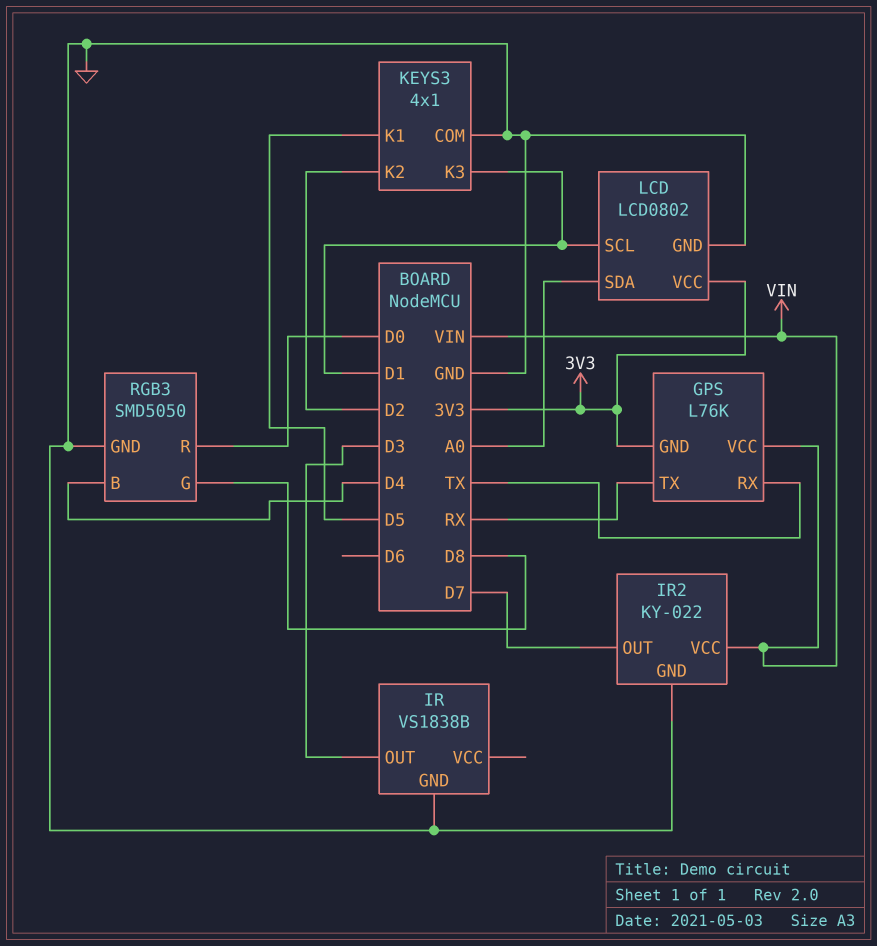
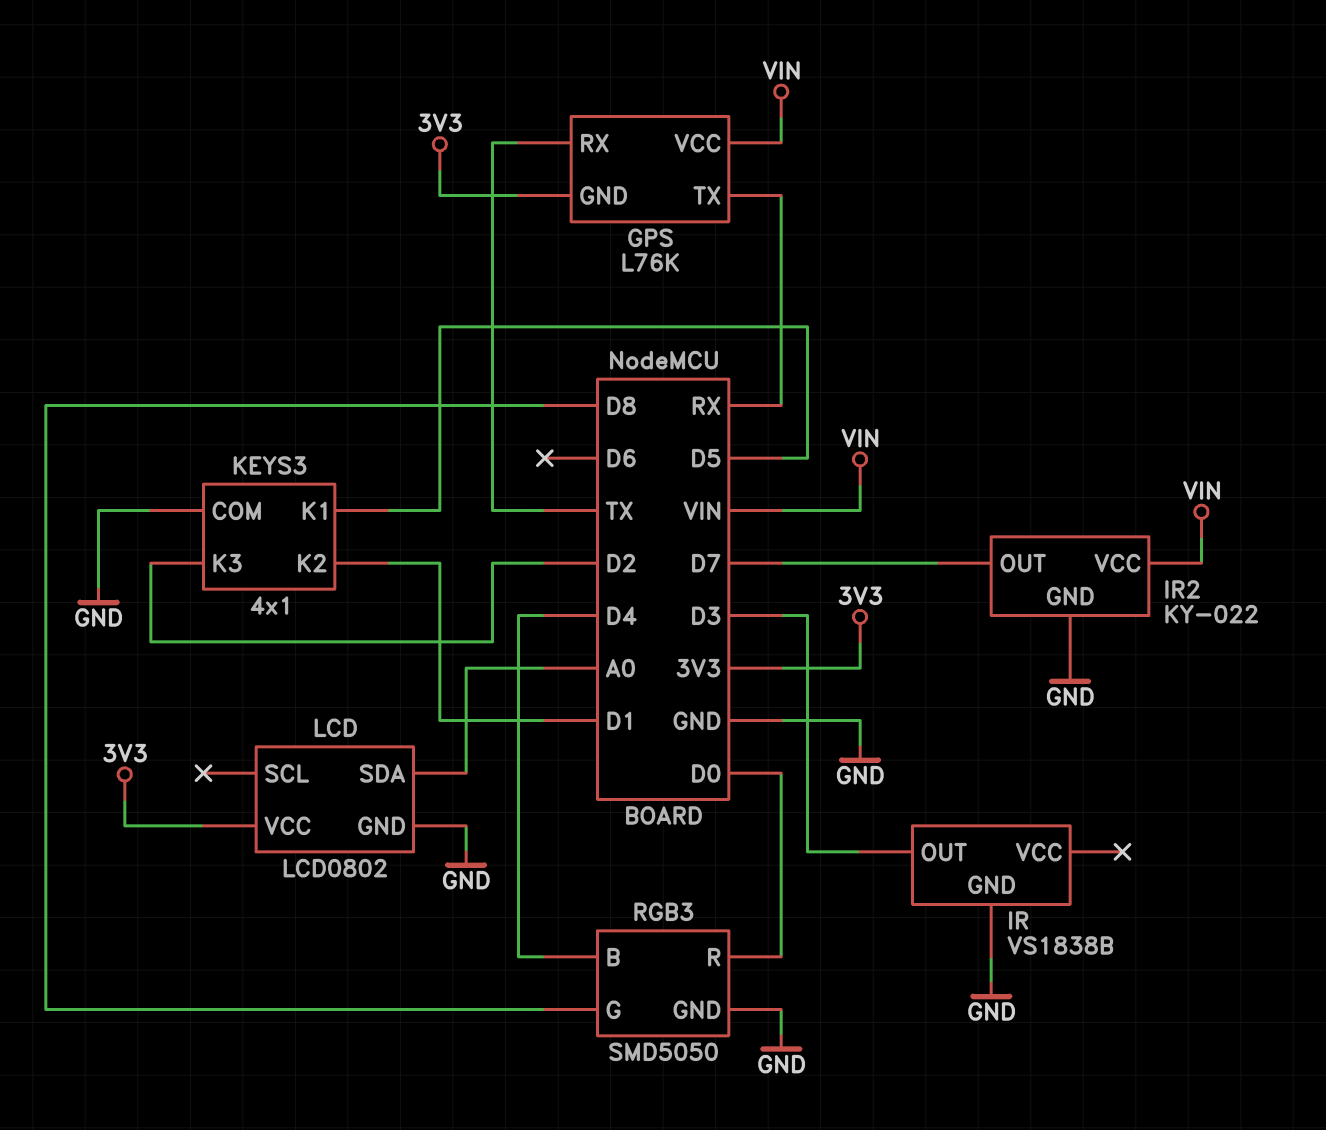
KEYS3 pin K2: D2 -> D1
KEYS3 pin K3: D1 -> D2
LCD pin SCL: D1 -> none

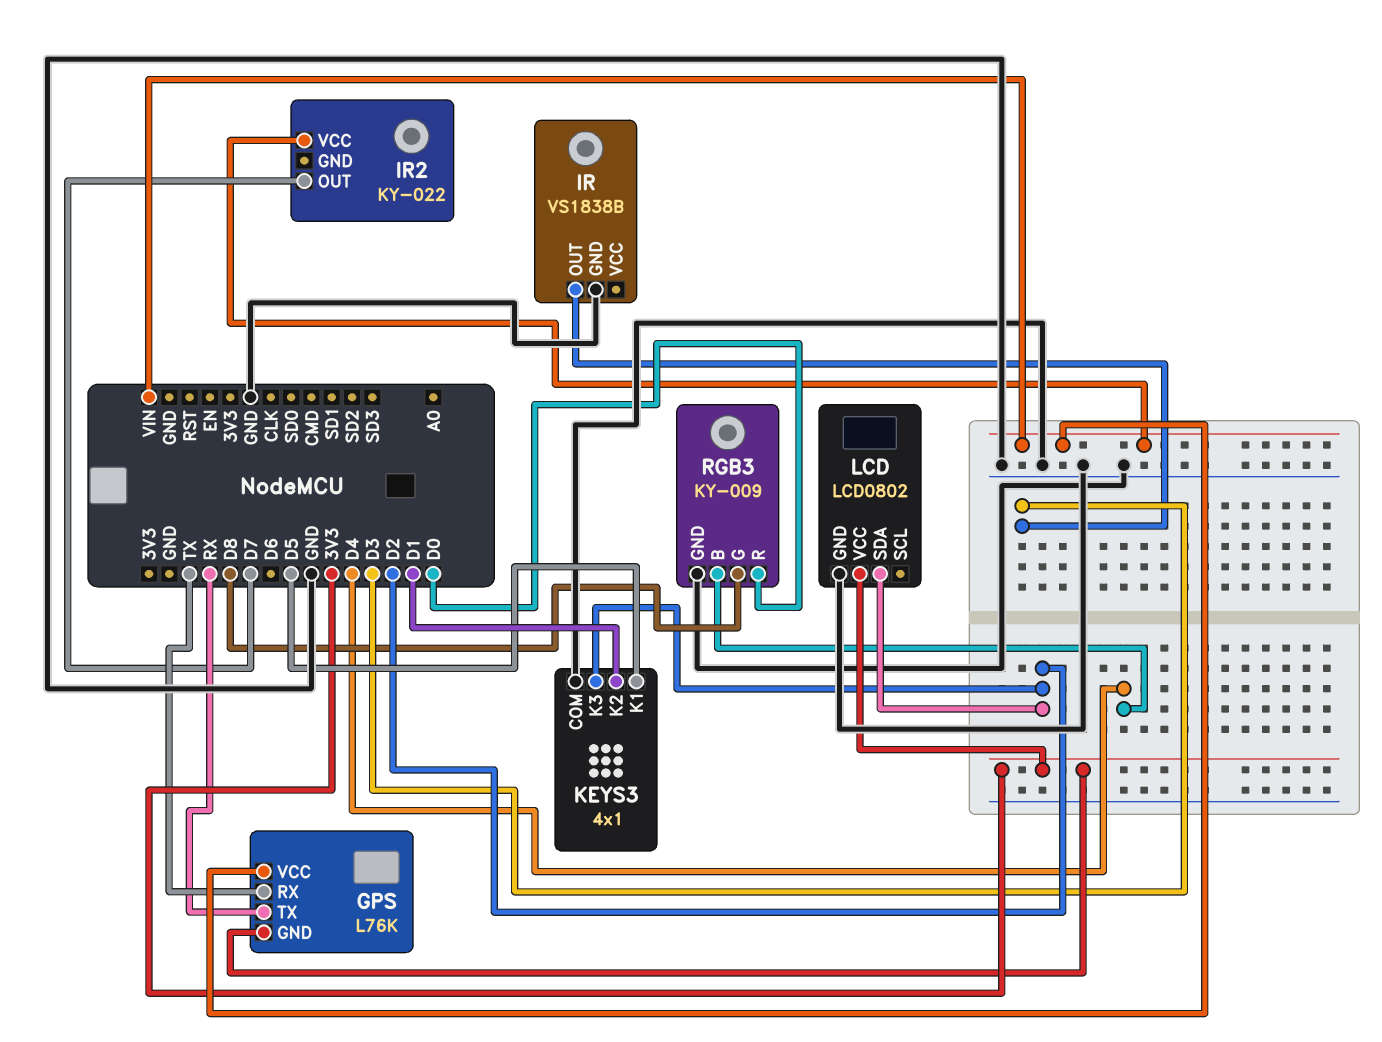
IR2 pin GND: GND -> none
LCD pin SDA: A0 -> D2
RGB3: SMD5050 -> KY-009

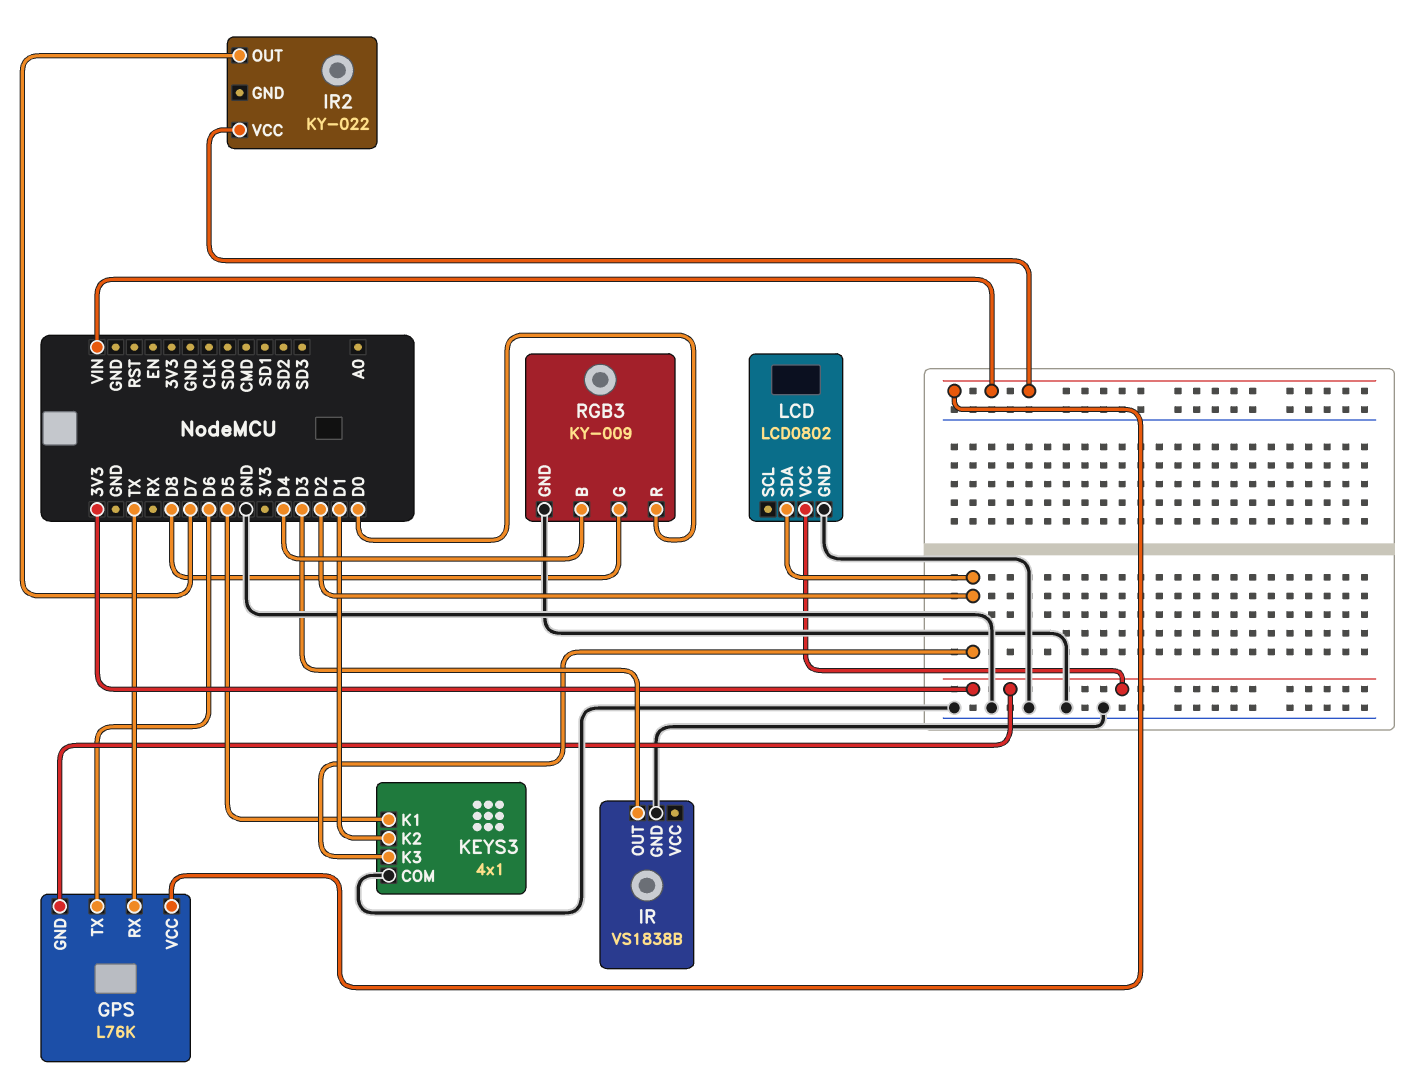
GPS pin TX: RX -> D6

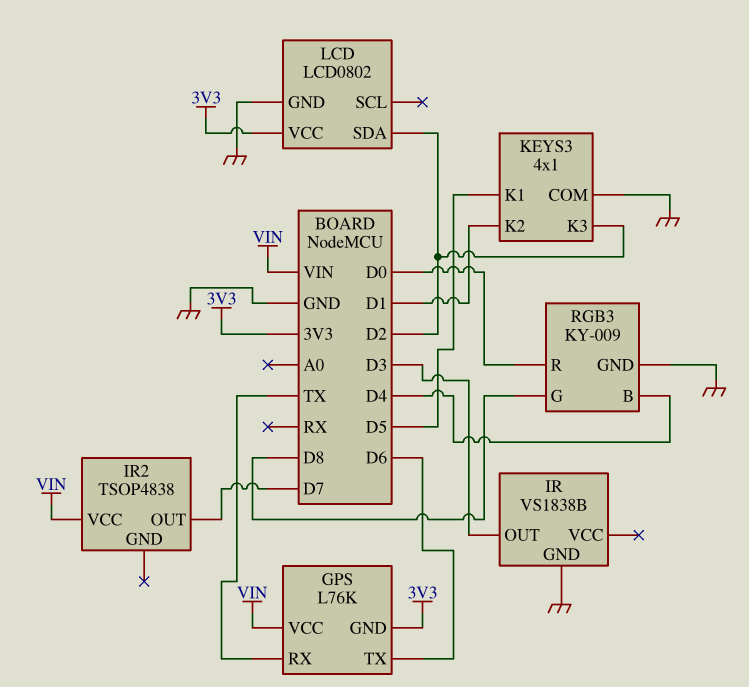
IR2: KY-022 -> TSOP4838

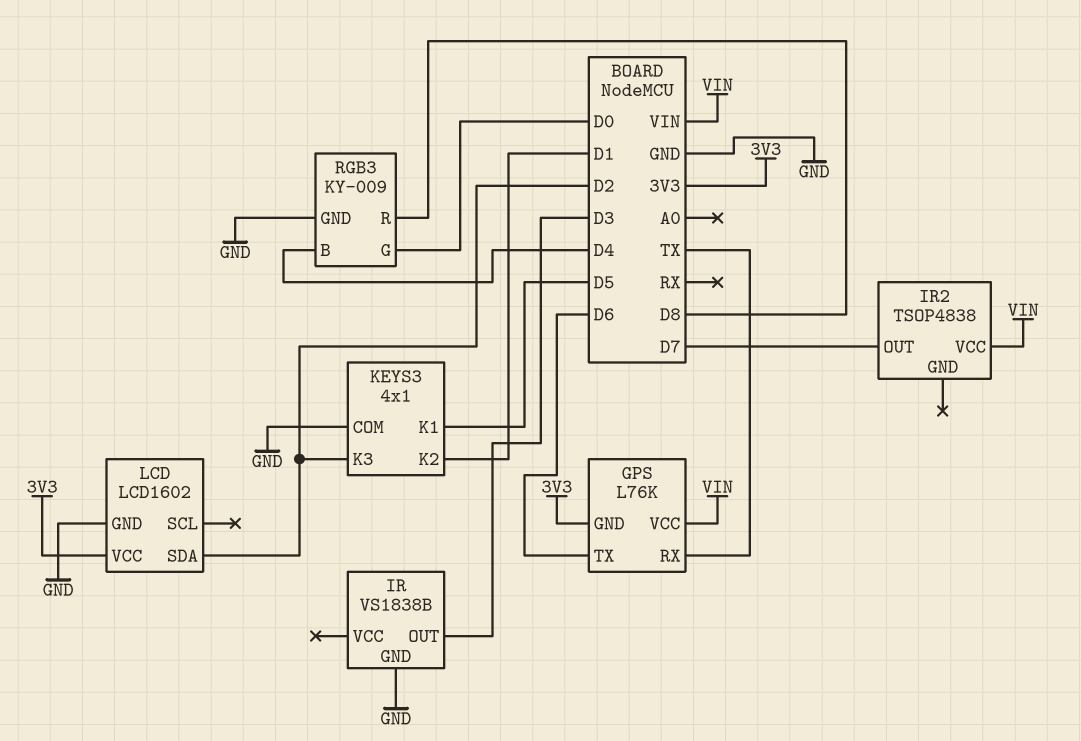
LCD: LCD0802 -> LCD1602
RGB3 pin G: D8 -> D0
RGB3 pin R: D0 -> D8

